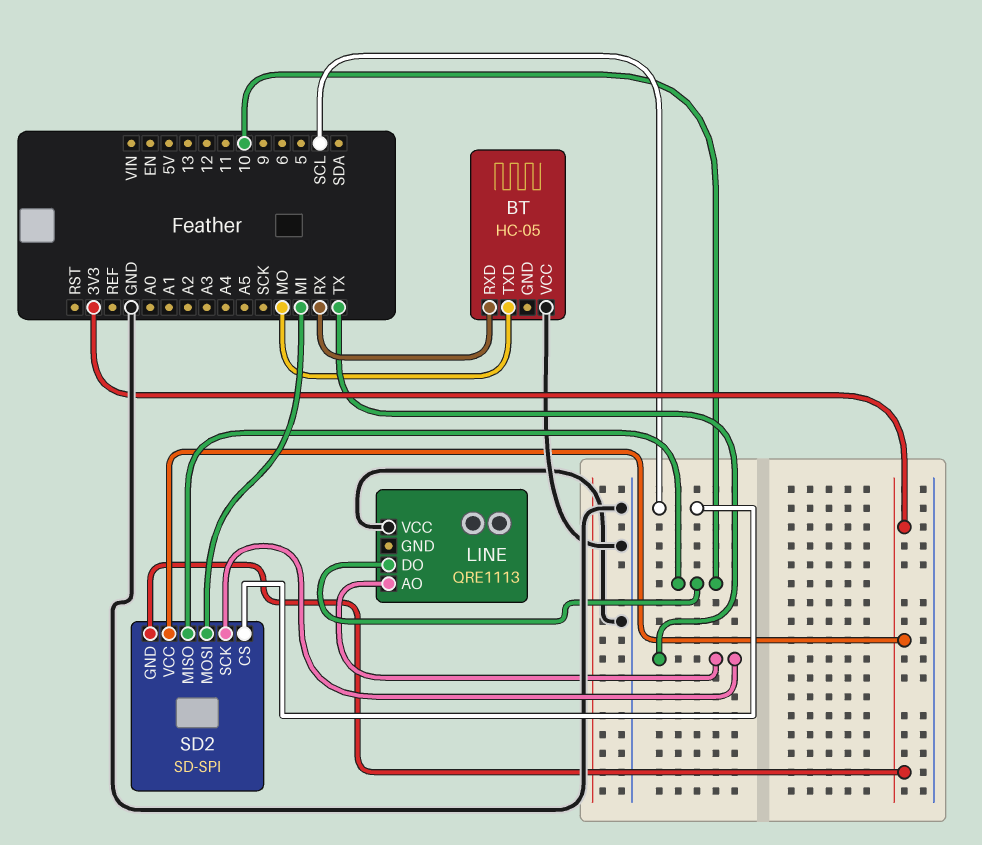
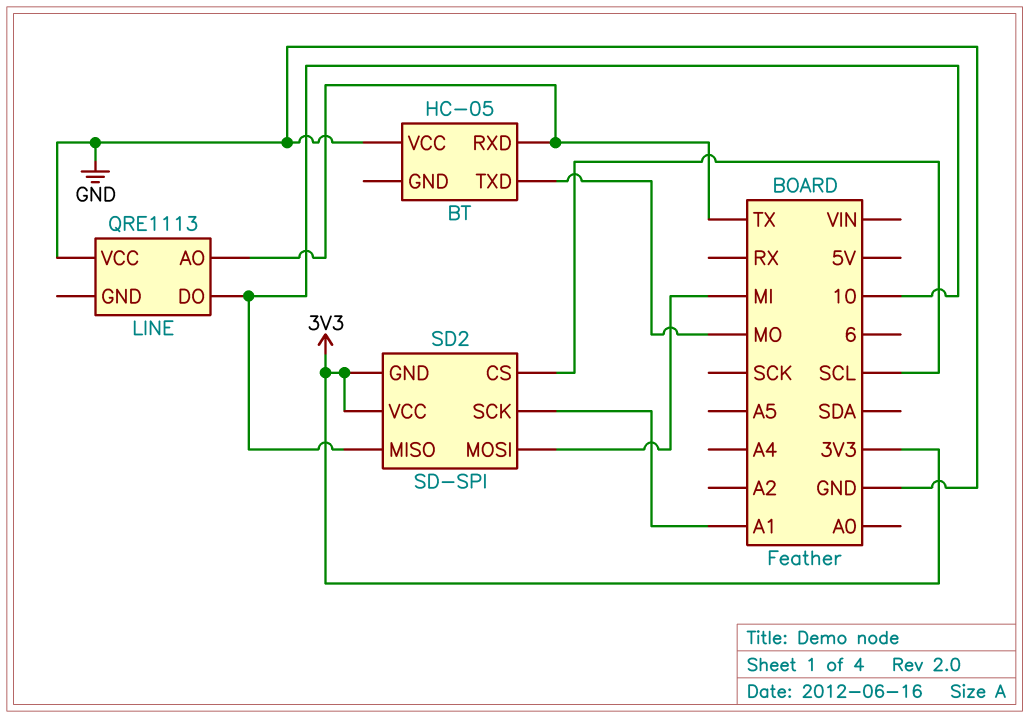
BT pin RXD: RX -> TX
SD2 pin SCK: TX -> A1

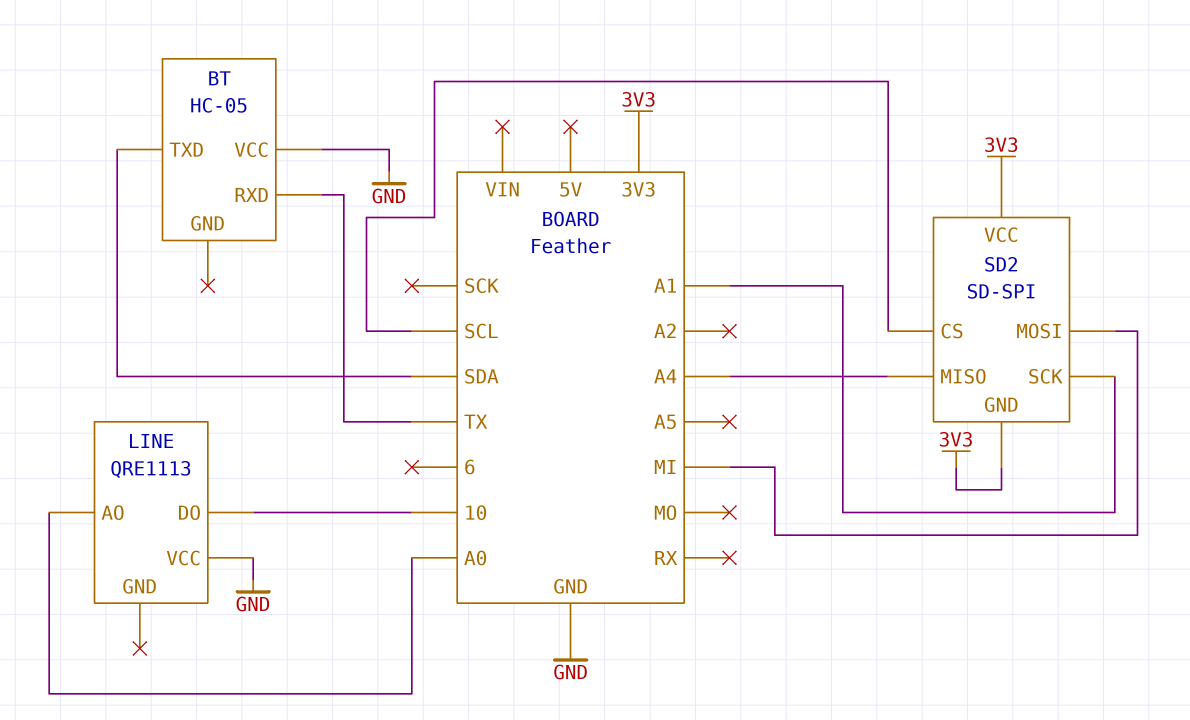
BT pin TXD: MO -> SDA
LINE pin AO: TX -> A0
SD2 pin MISO: 10 -> A4

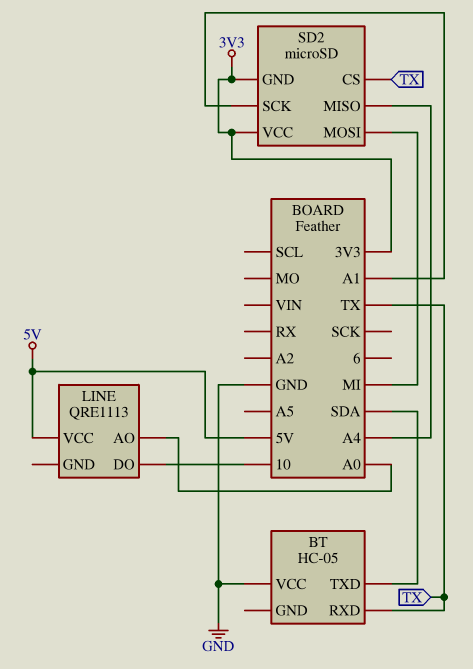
LINE pin VCC: GND -> 5V
SD2: SD-SPI -> microSD
SD2 pin CS: SCL -> TX

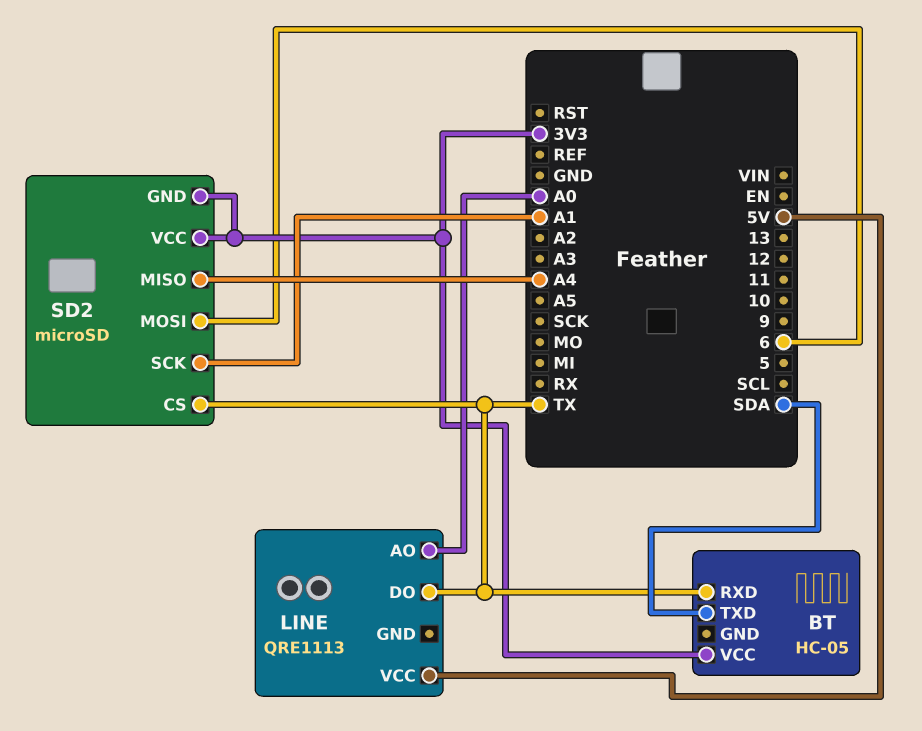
BT pin VCC: GND -> 3V3
LINE pin DO: 10 -> TX
SD2 pin MOSI: MI -> 6

